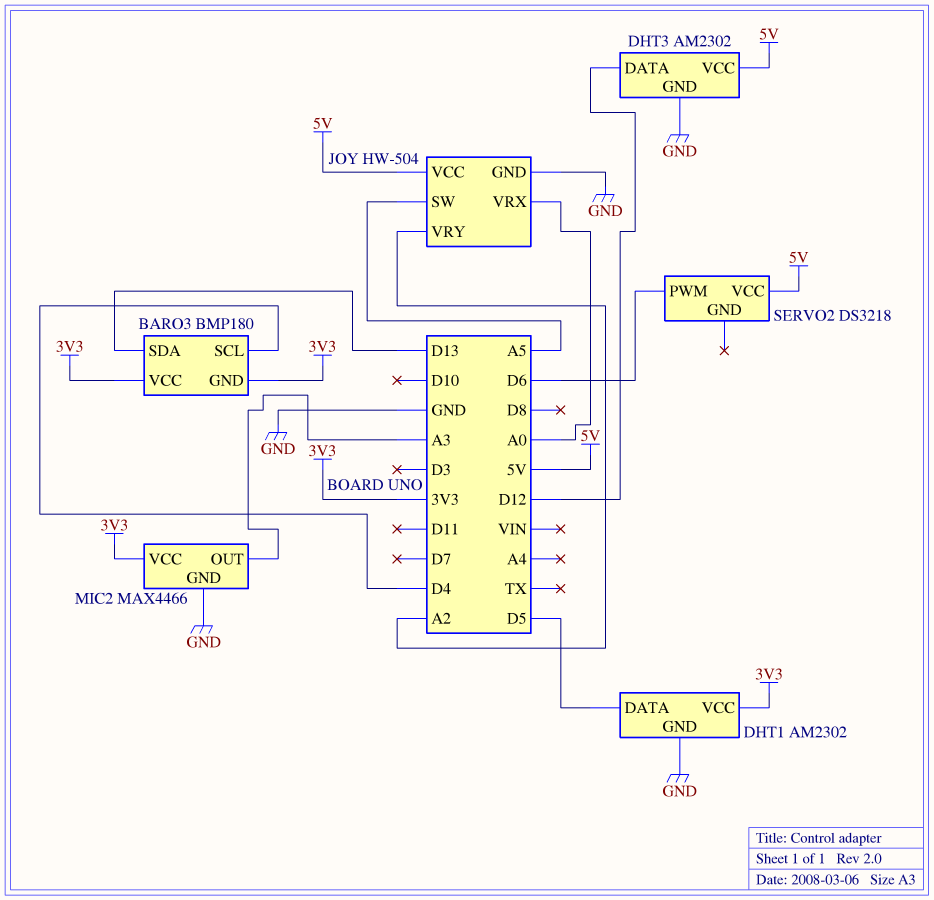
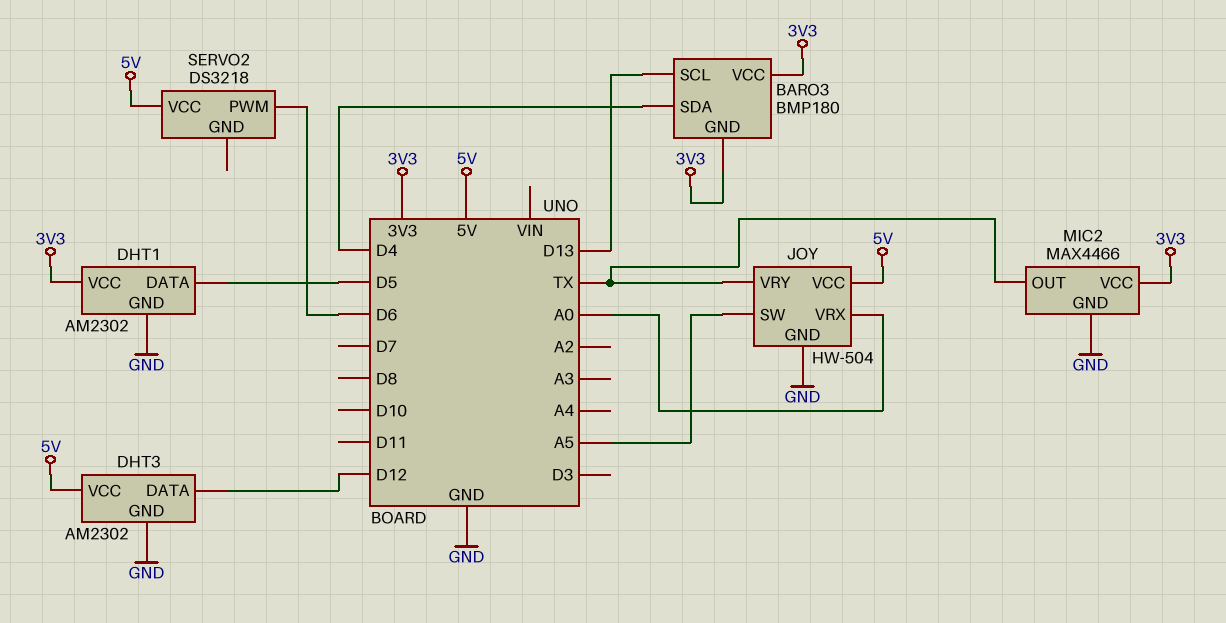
BARO3 pin SCL: D4 -> D13
BARO3 pin SDA: D13 -> D4
JOY pin VRY: A2 -> TX
MIC2 pin OUT: A3 -> TX

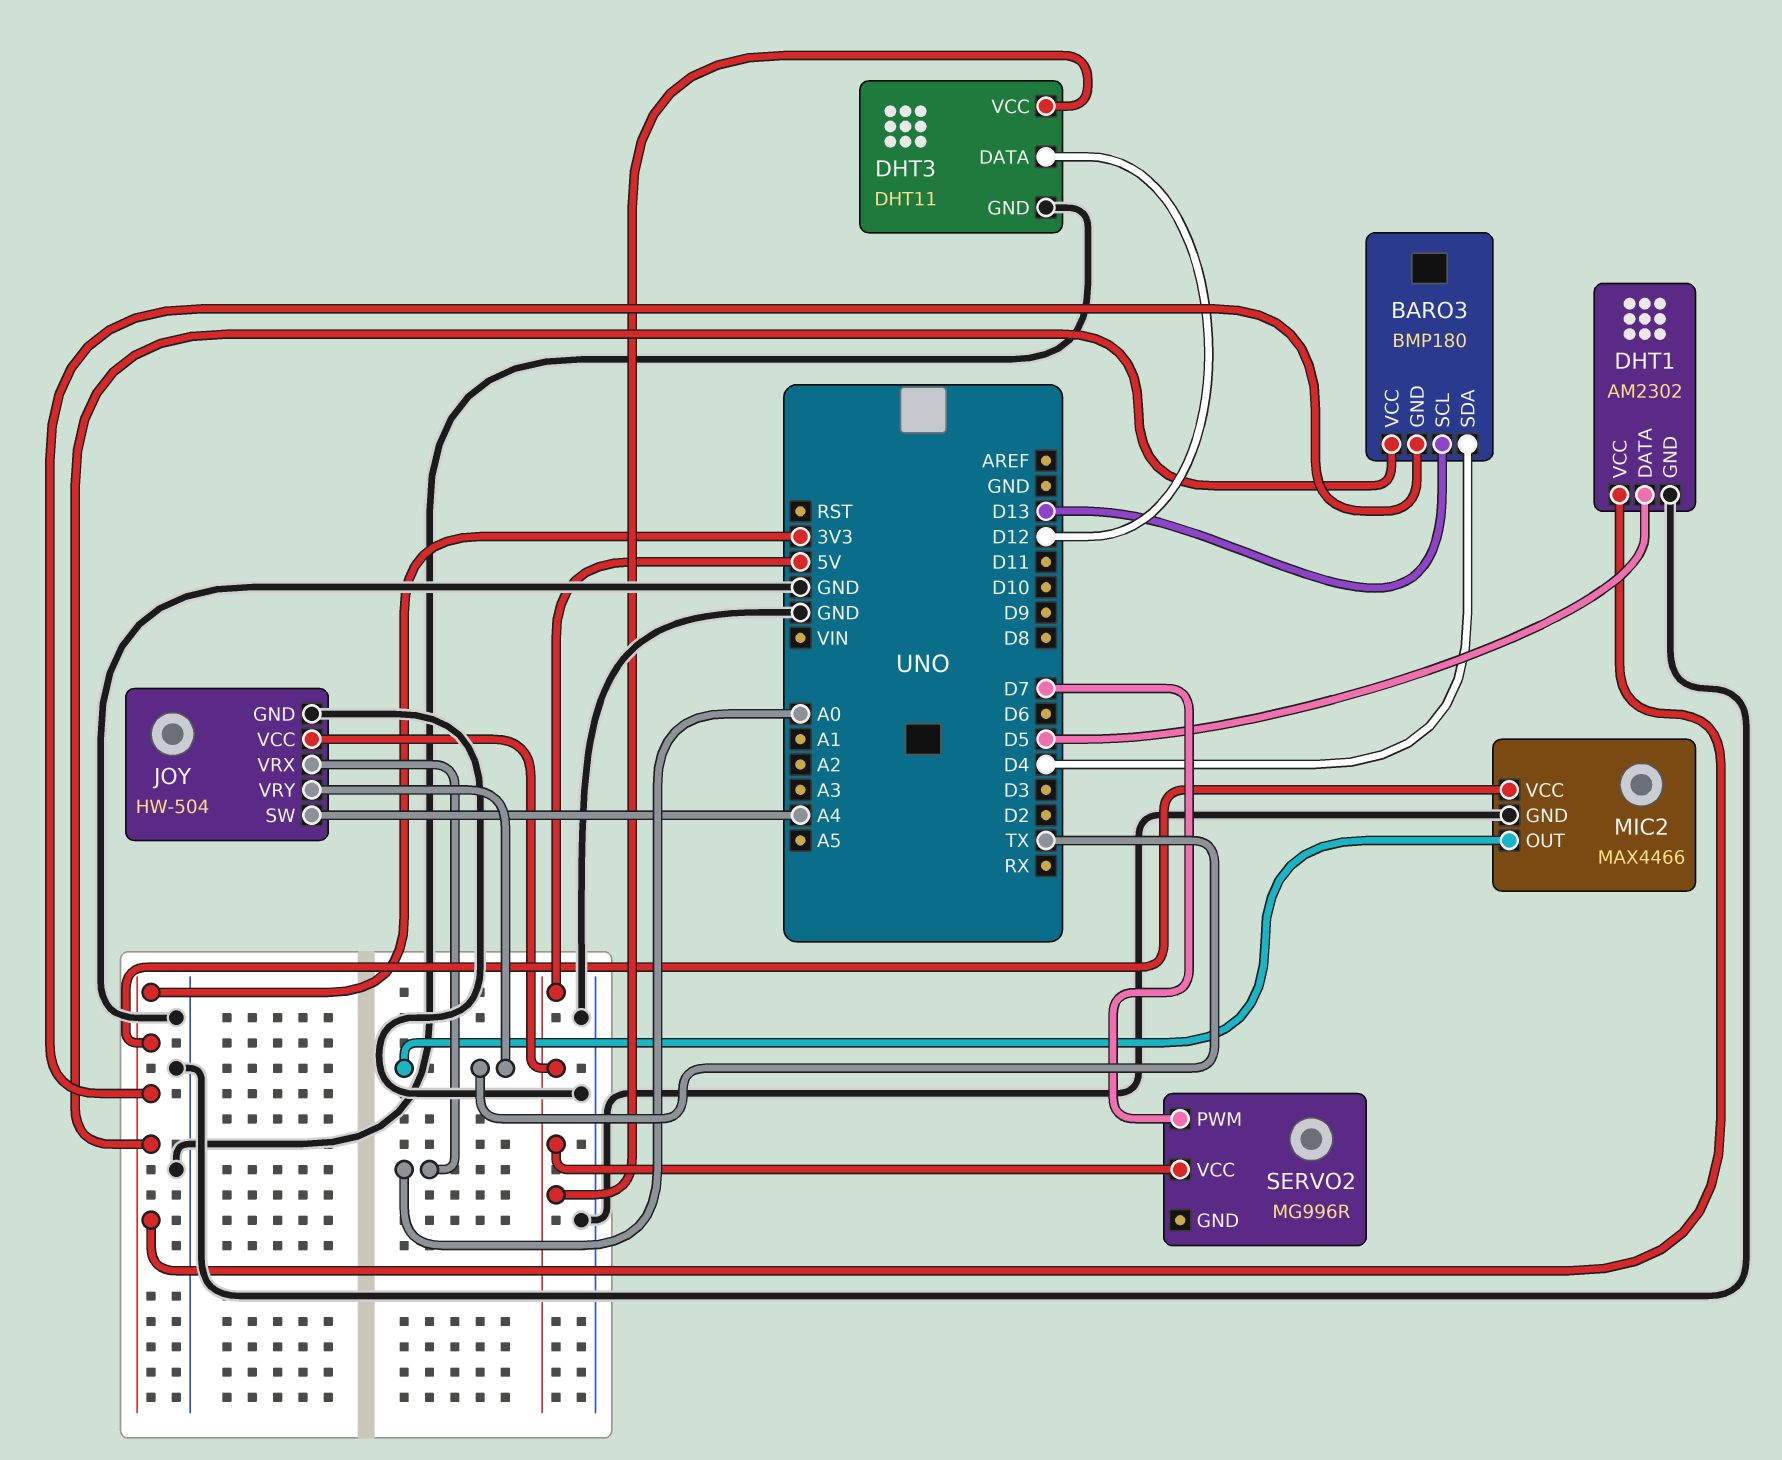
DHT3: AM2302 -> DHT11
JOY pin SW: A5 -> A4
SERVO2: DS3218 -> MG996R
SERVO2 pin PWM: D6 -> D7

